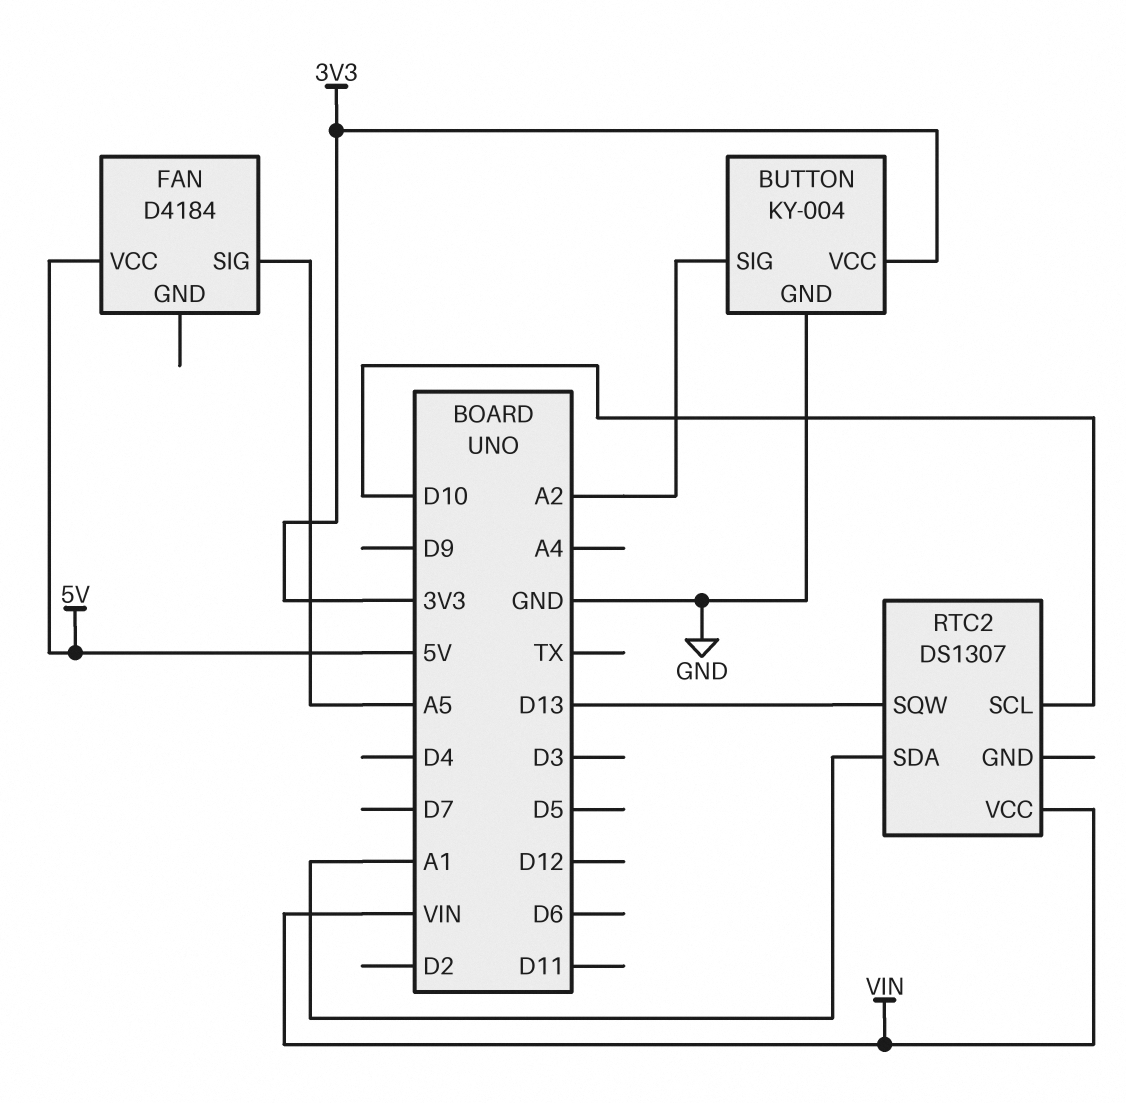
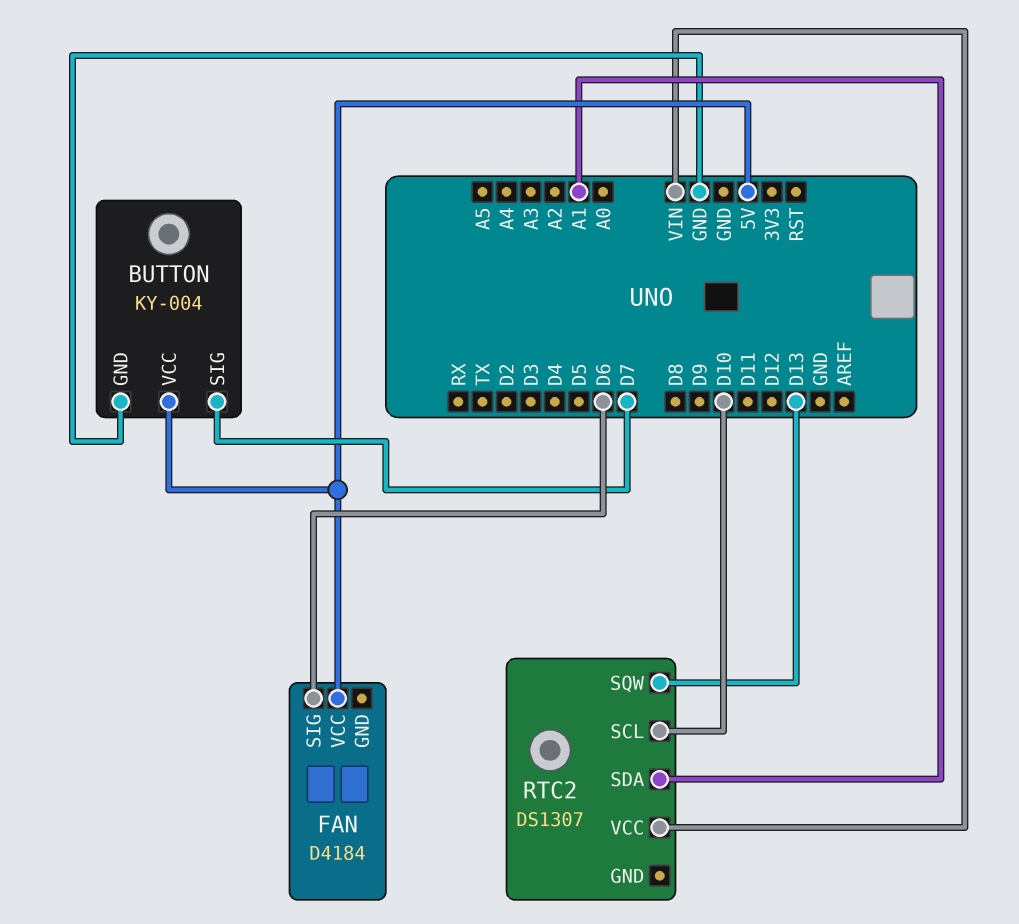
BUTTON pin SIG: A2 -> D7
BUTTON pin VCC: 3V3 -> 5V
FAN pin SIG: A5 -> D6

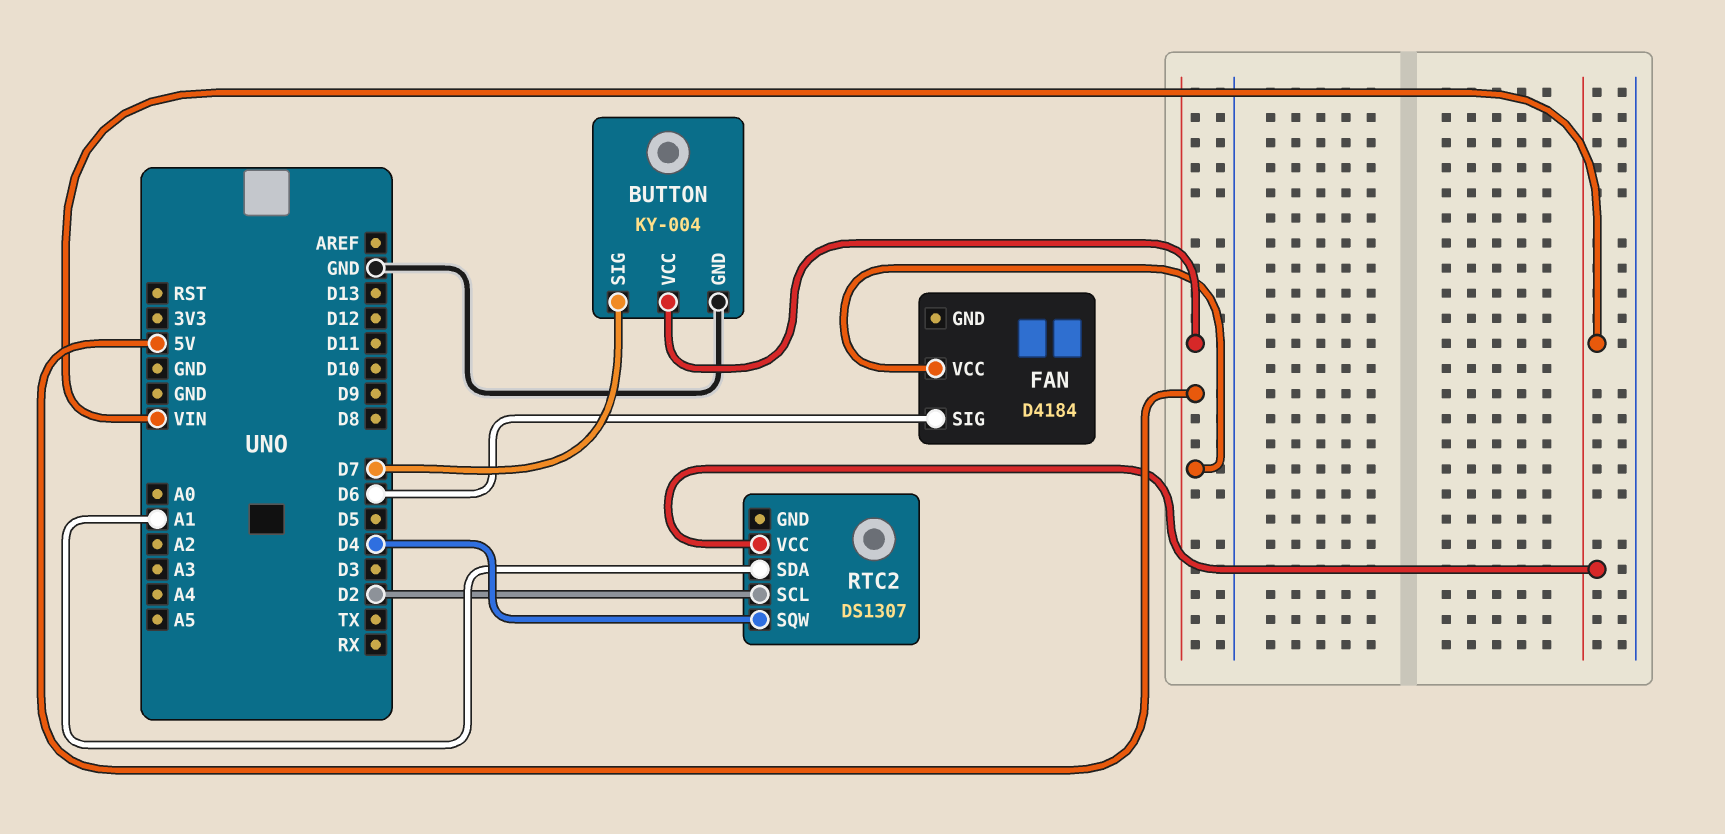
RTC2 pin SCL: D10 -> D2
RTC2 pin SQW: D13 -> D4

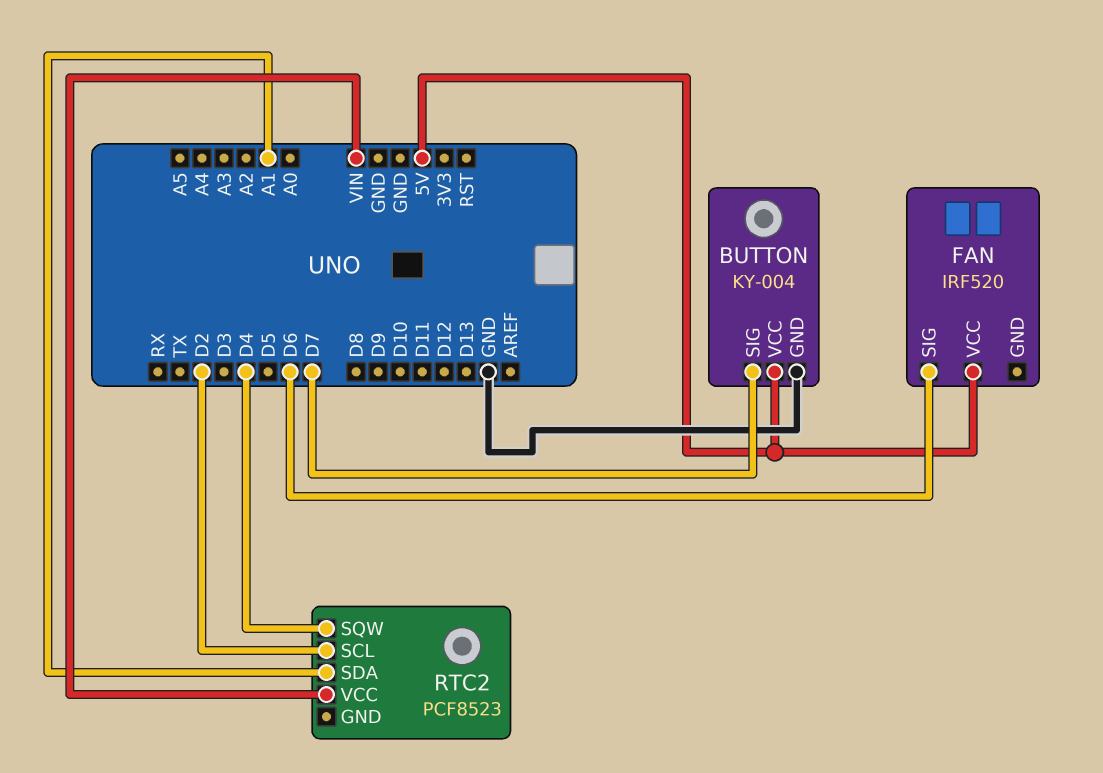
FAN: D4184 -> IRF520
RTC2: DS1307 -> PCF8523

